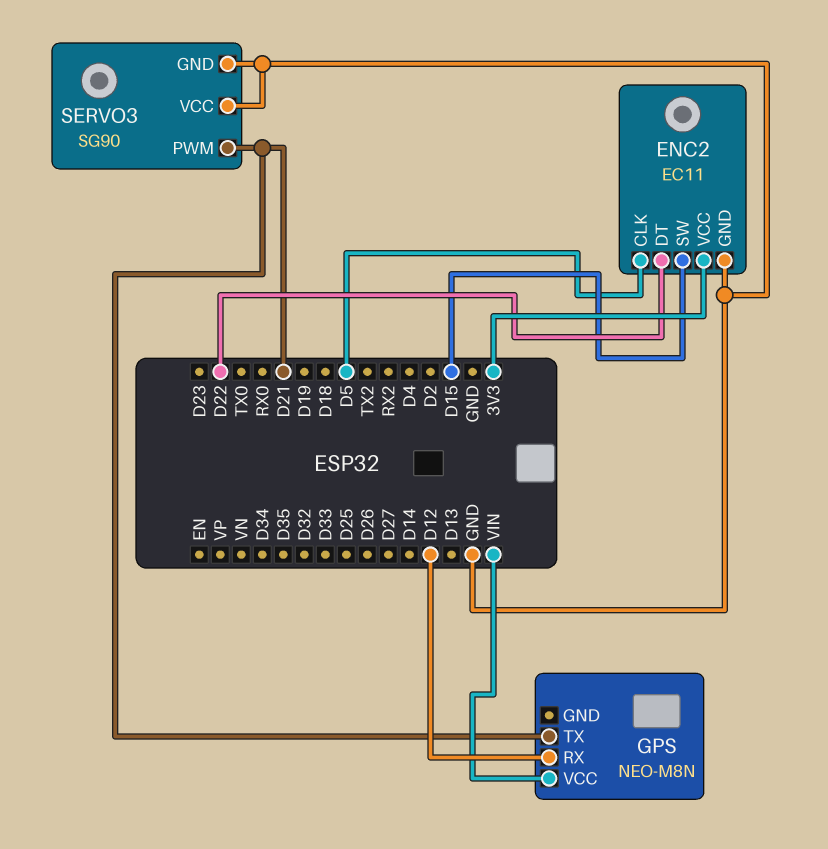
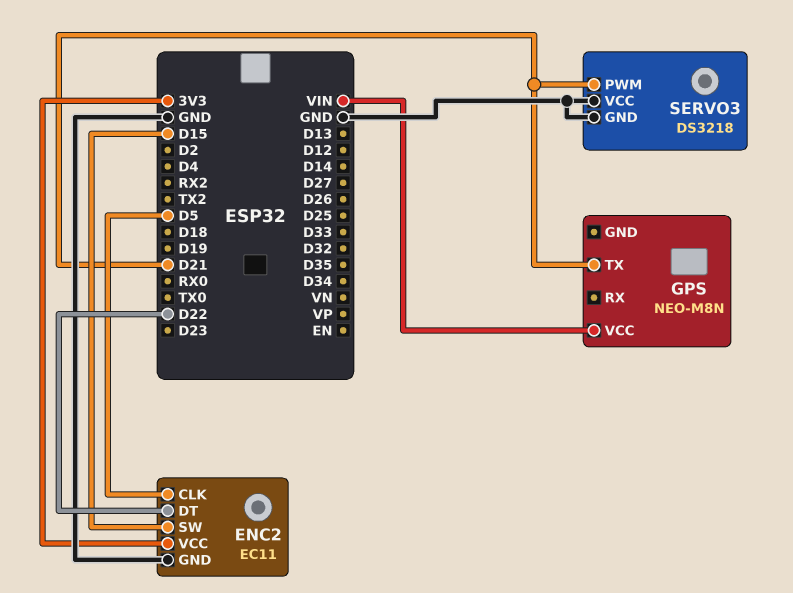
GPS pin RX: D12 -> none
SERVO3: SG90 -> DS3218

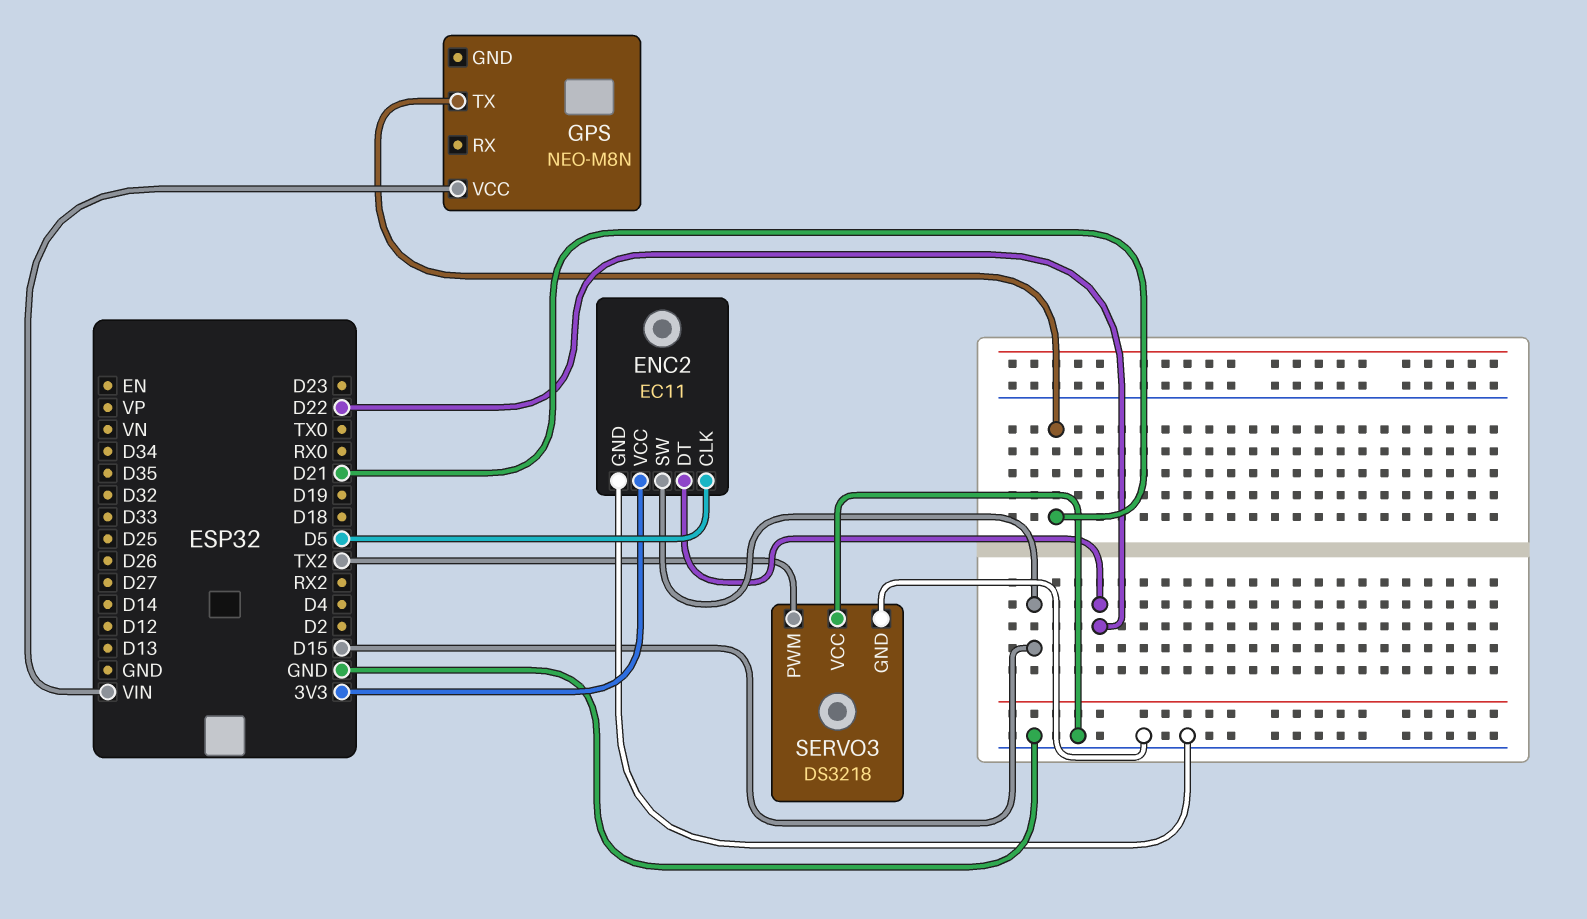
SERVO3 pin PWM: D21 -> TX2

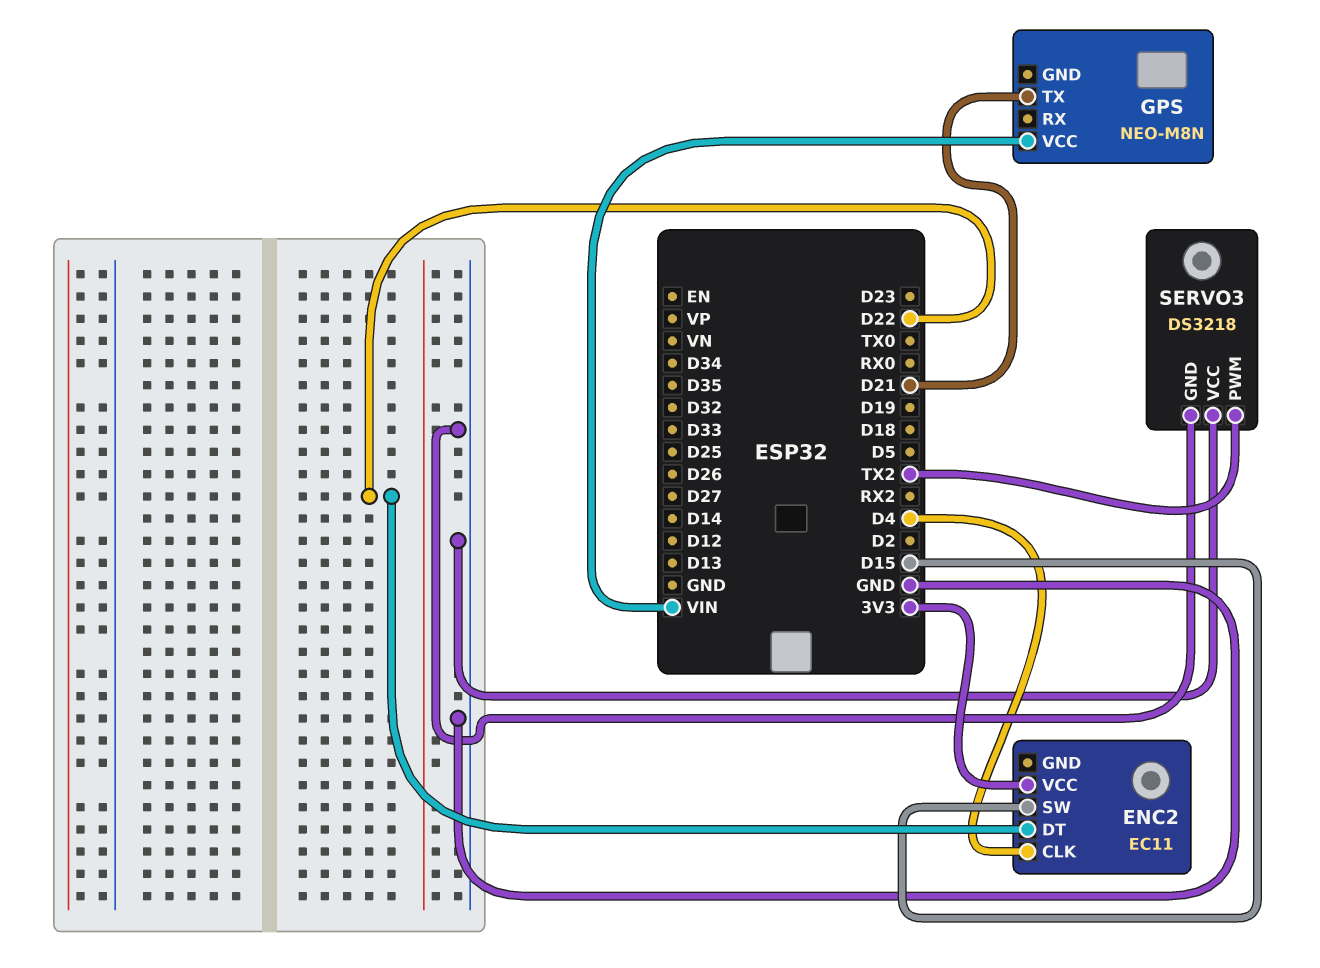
ENC2 pin CLK: D5 -> D4
ENC2 pin GND: GND -> none

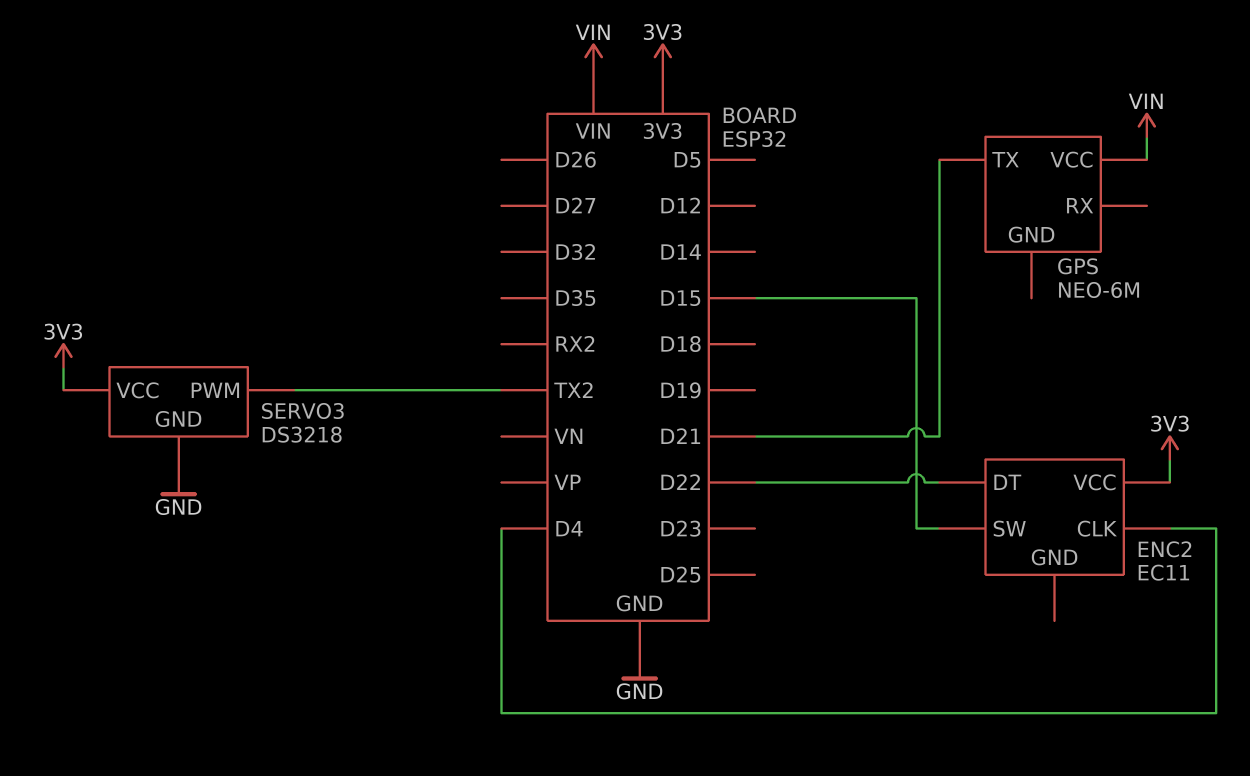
GPS: NEO-M8N -> NEO-6M
SERVO3 pin VCC: GND -> 3V3

